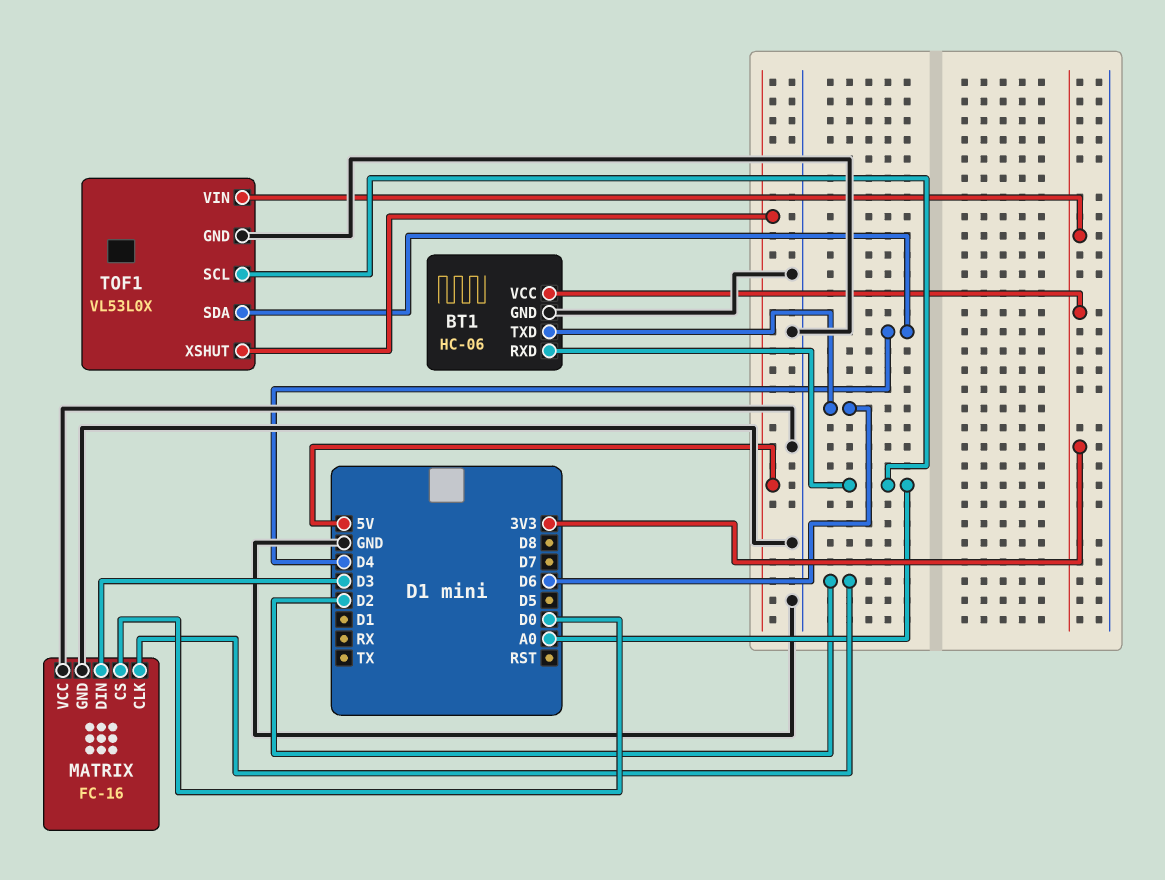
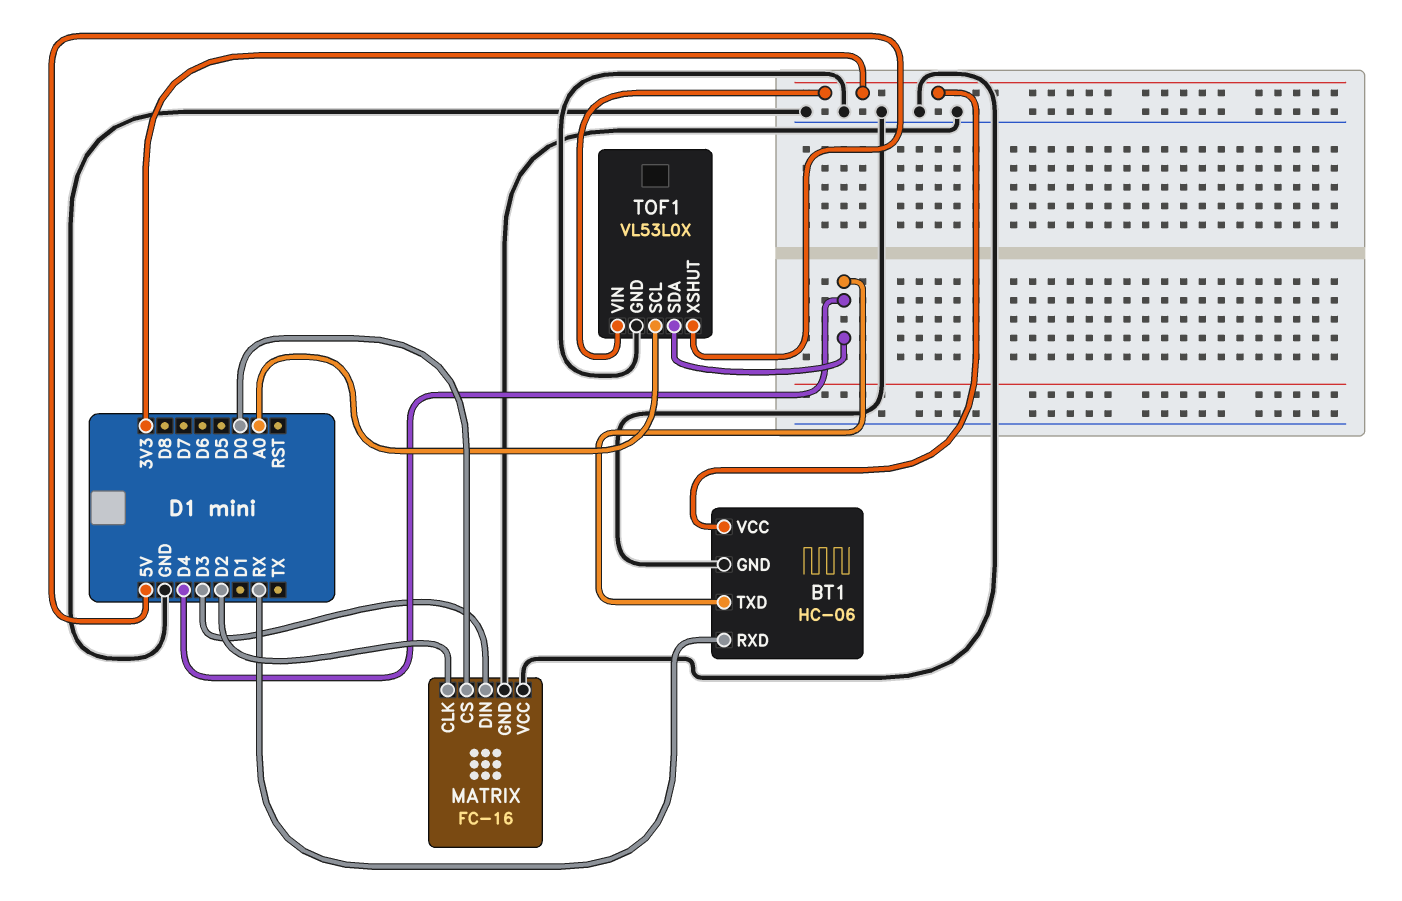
BT1 pin RXD: A0 -> RX
BT1 pin TXD: D6 -> D4

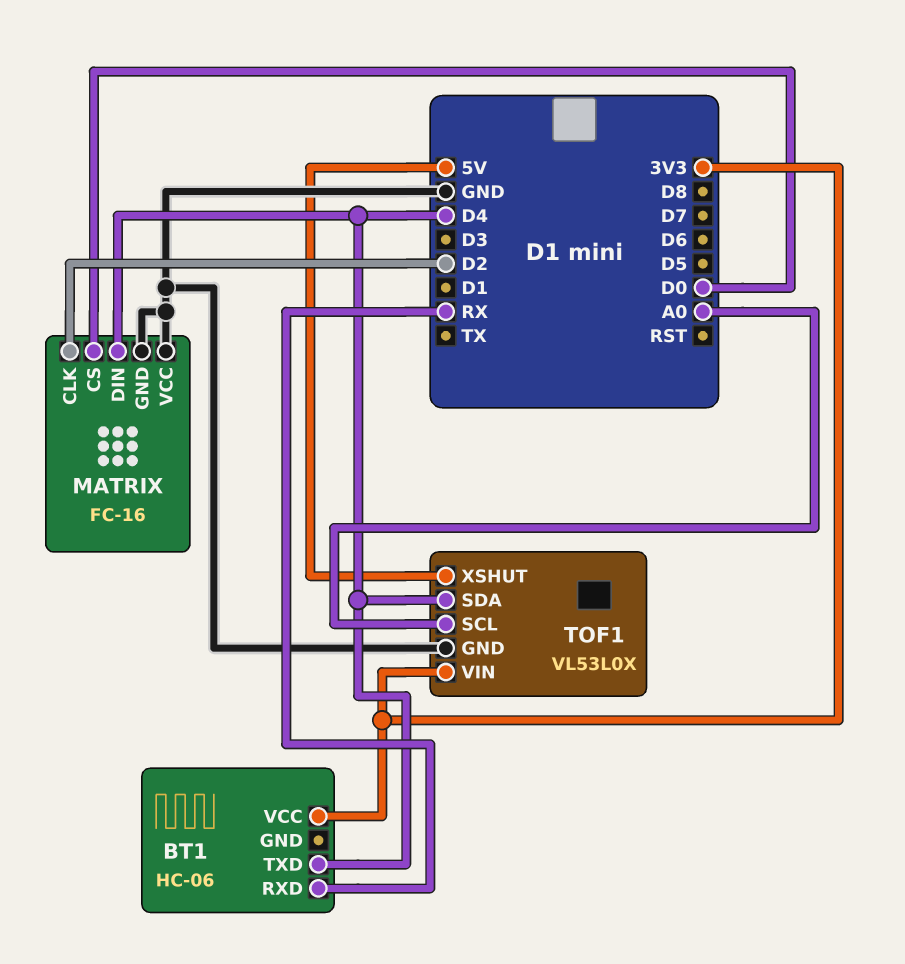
BT1 pin GND: GND -> none
MATRIX pin DIN: D3 -> D4

